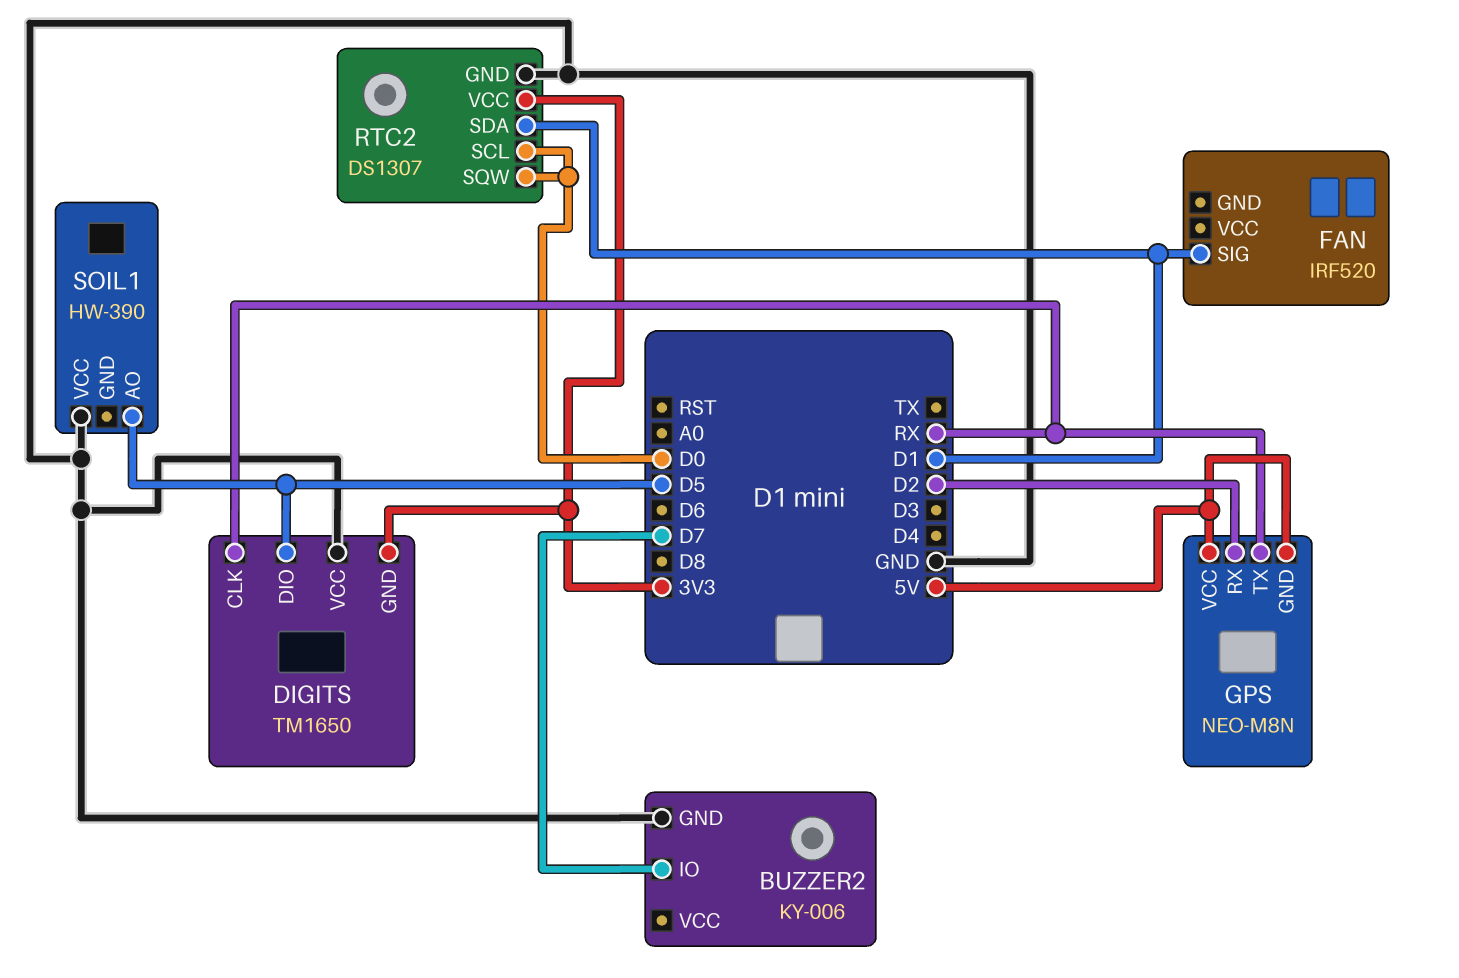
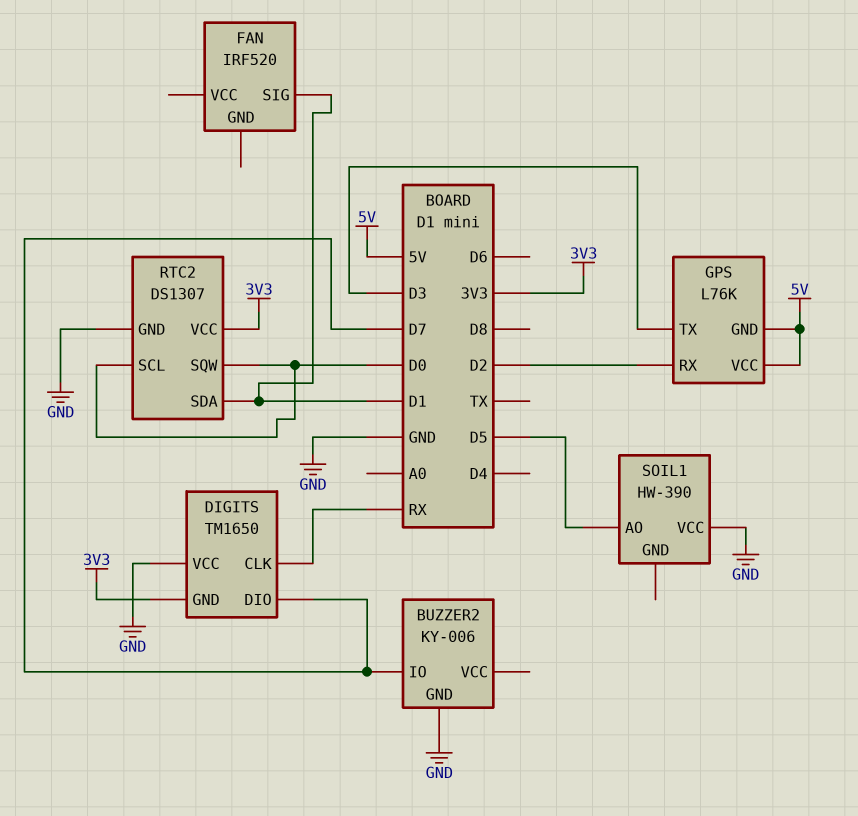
DIGITS pin DIO: D5 -> D7
GPS: NEO-M8N -> L76K
GPS pin TX: RX -> D3

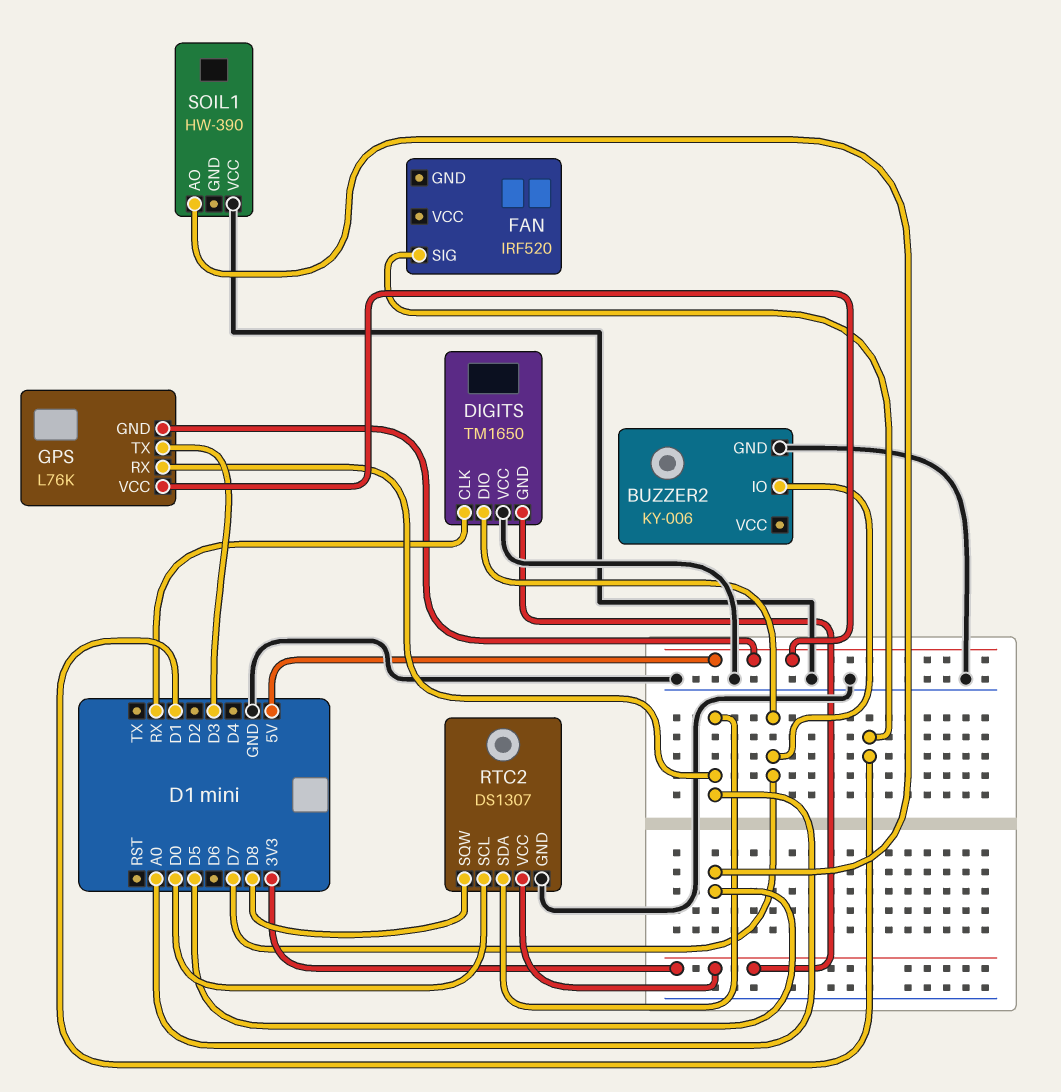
GPS pin RX: D2 -> A0
RTC2 pin SDA: D1 -> A0
RTC2 pin SQW: D0 -> D8

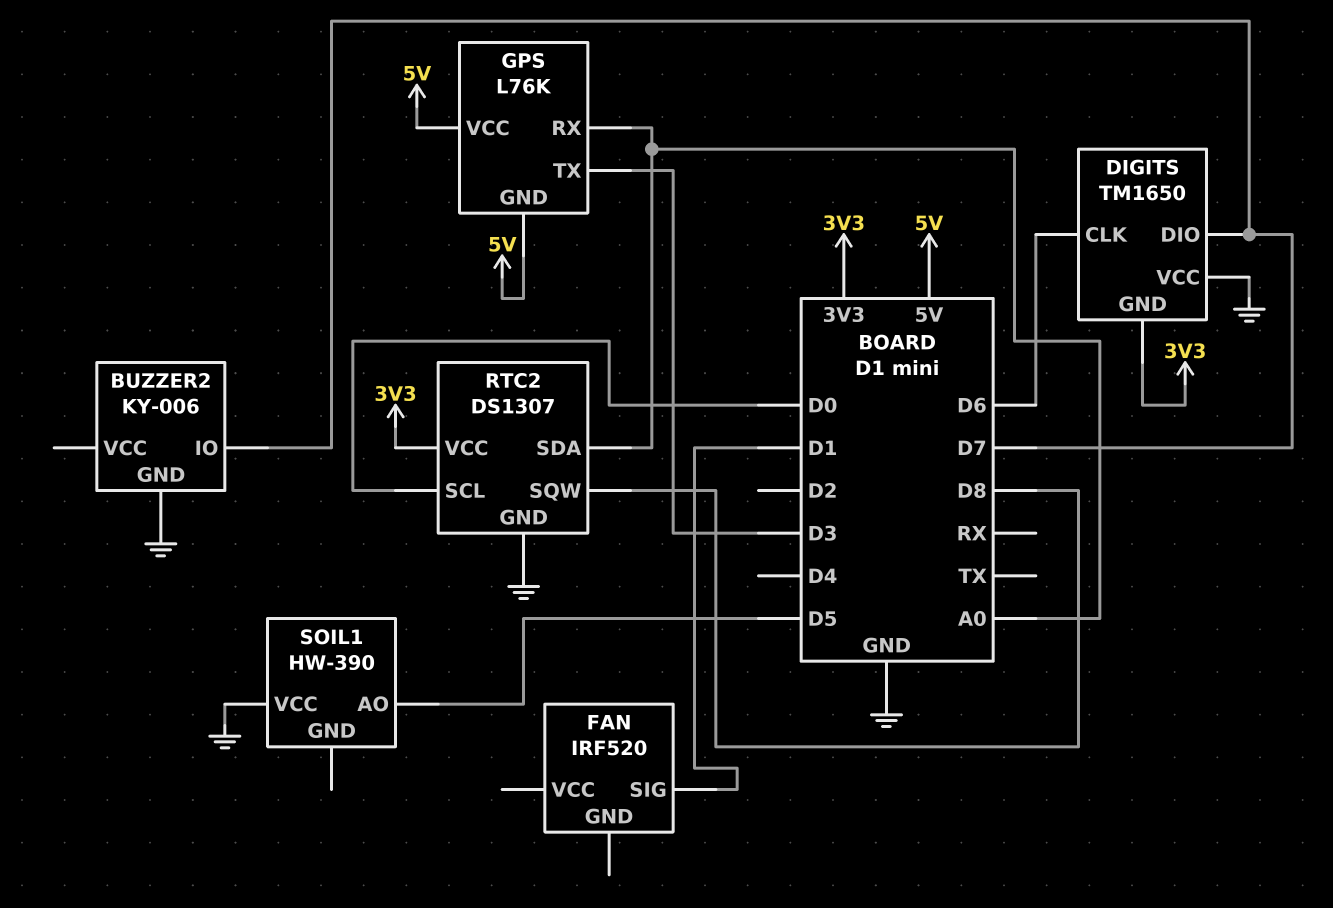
DIGITS pin CLK: RX -> D6

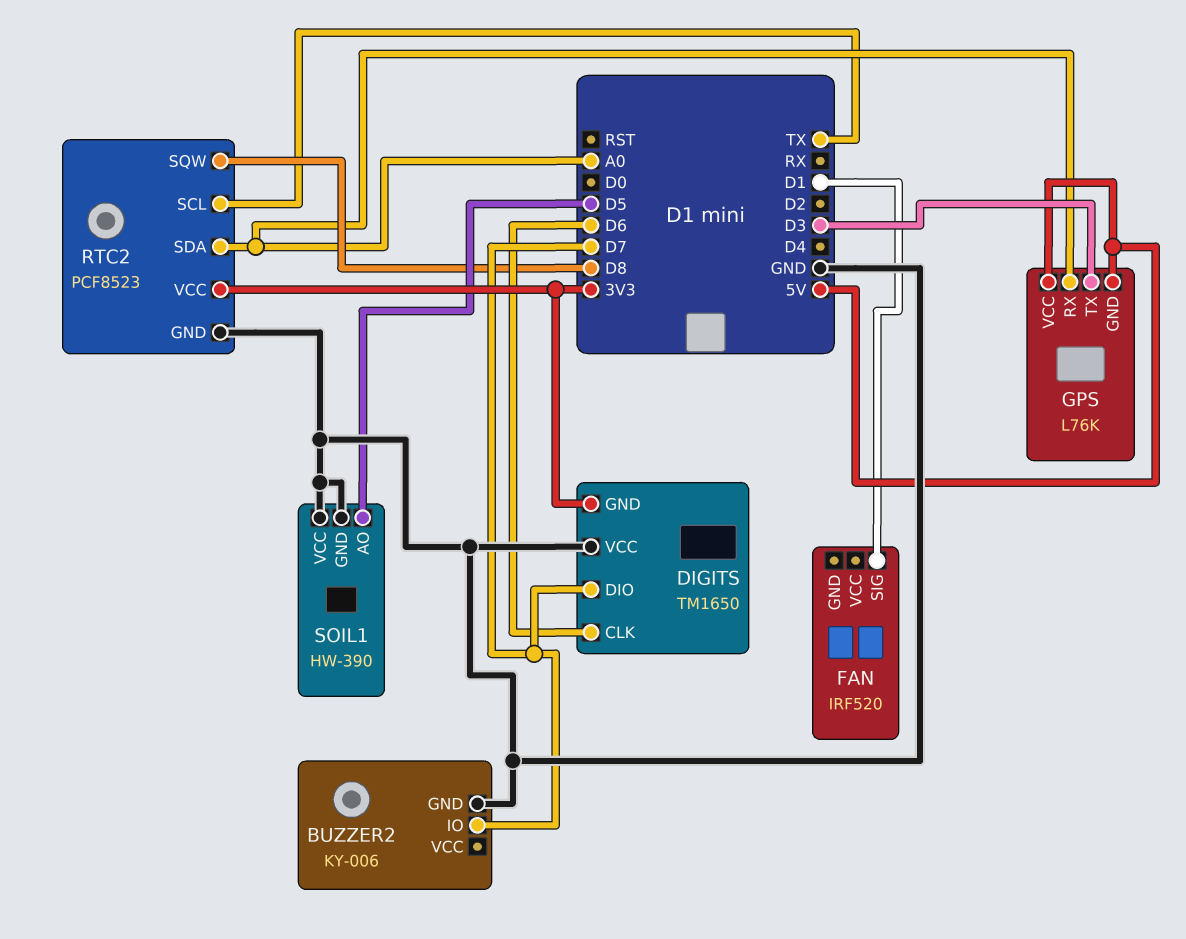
RTC2: DS1307 -> PCF8523
RTC2 pin SCL: D0 -> TX
SOIL1 pin GND: none -> GND

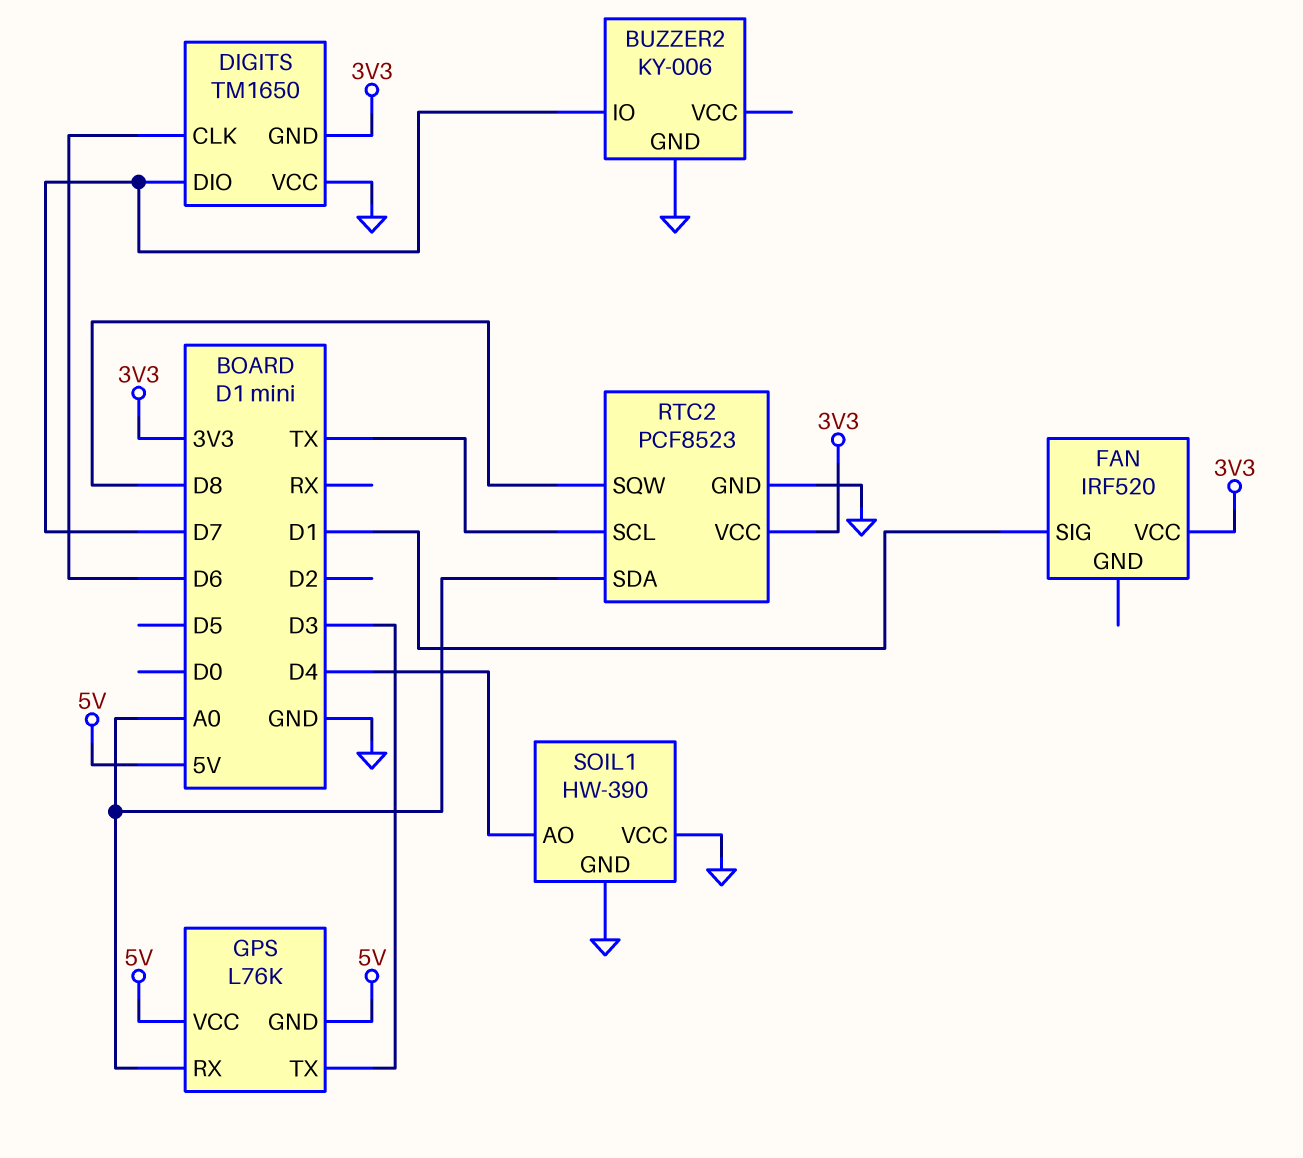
FAN pin VCC: none -> 3V3
SOIL1 pin AO: D5 -> D4

